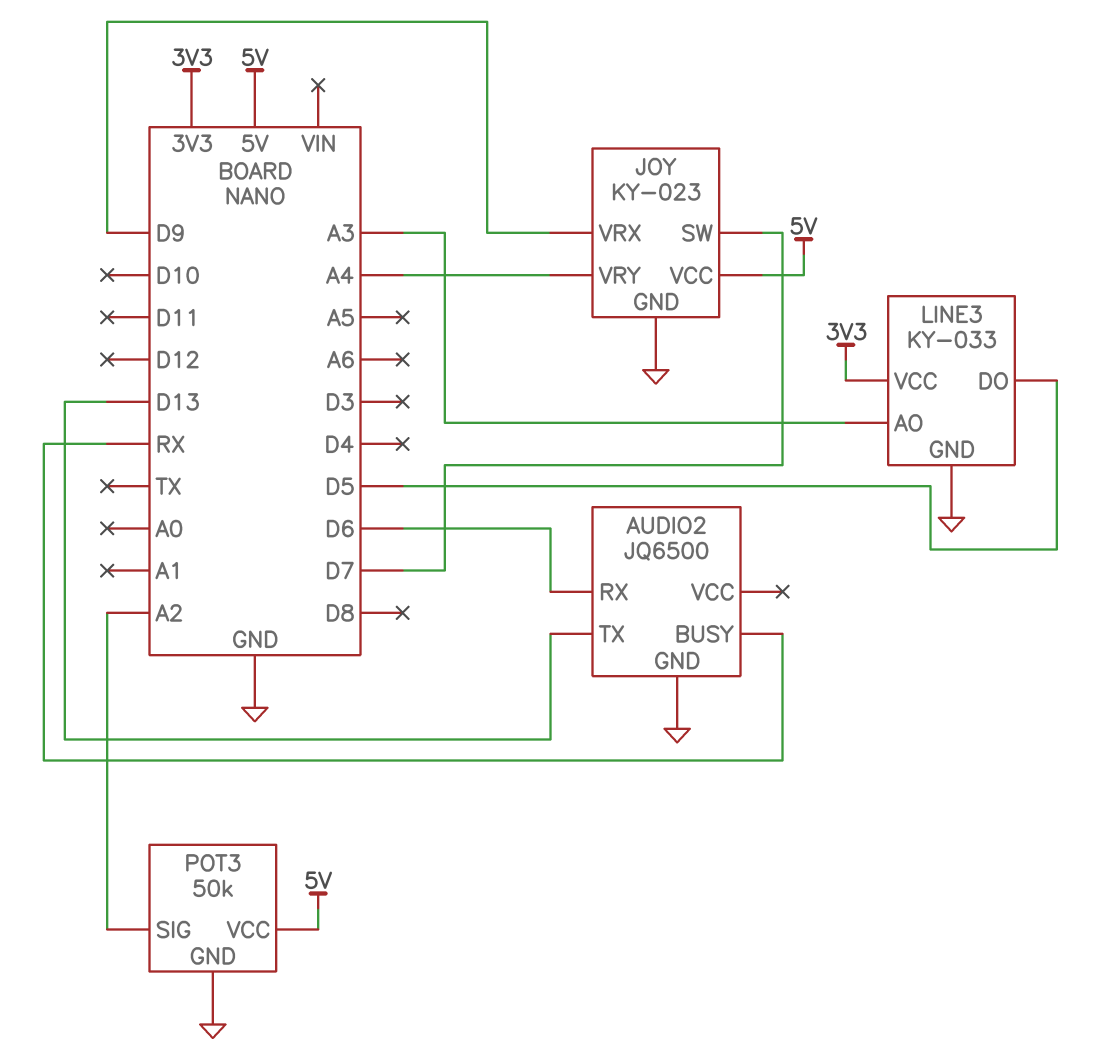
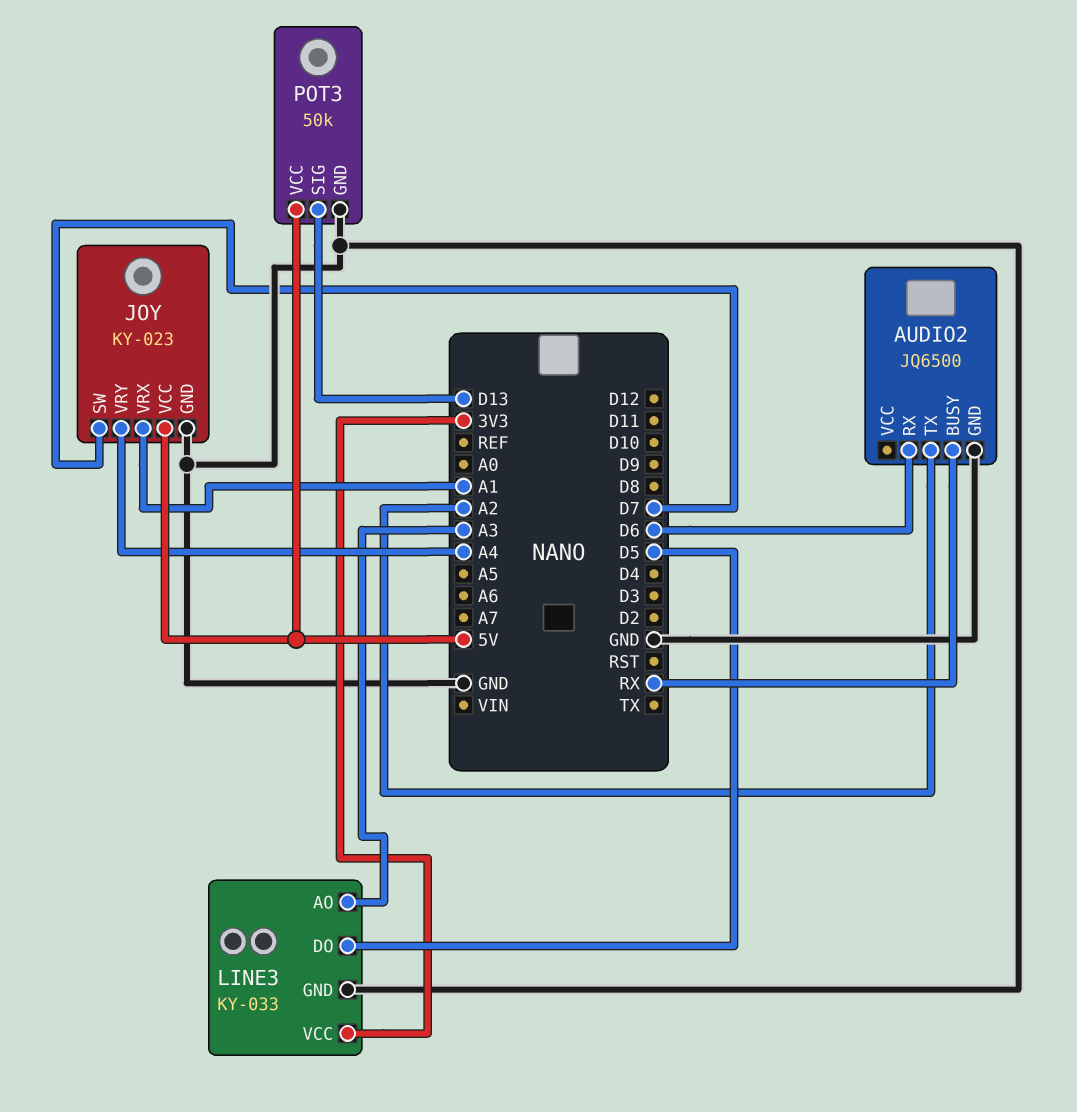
AUDIO2 pin TX: D13 -> A2
JOY pin VRX: D9 -> A1
POT3 pin SIG: A2 -> D13

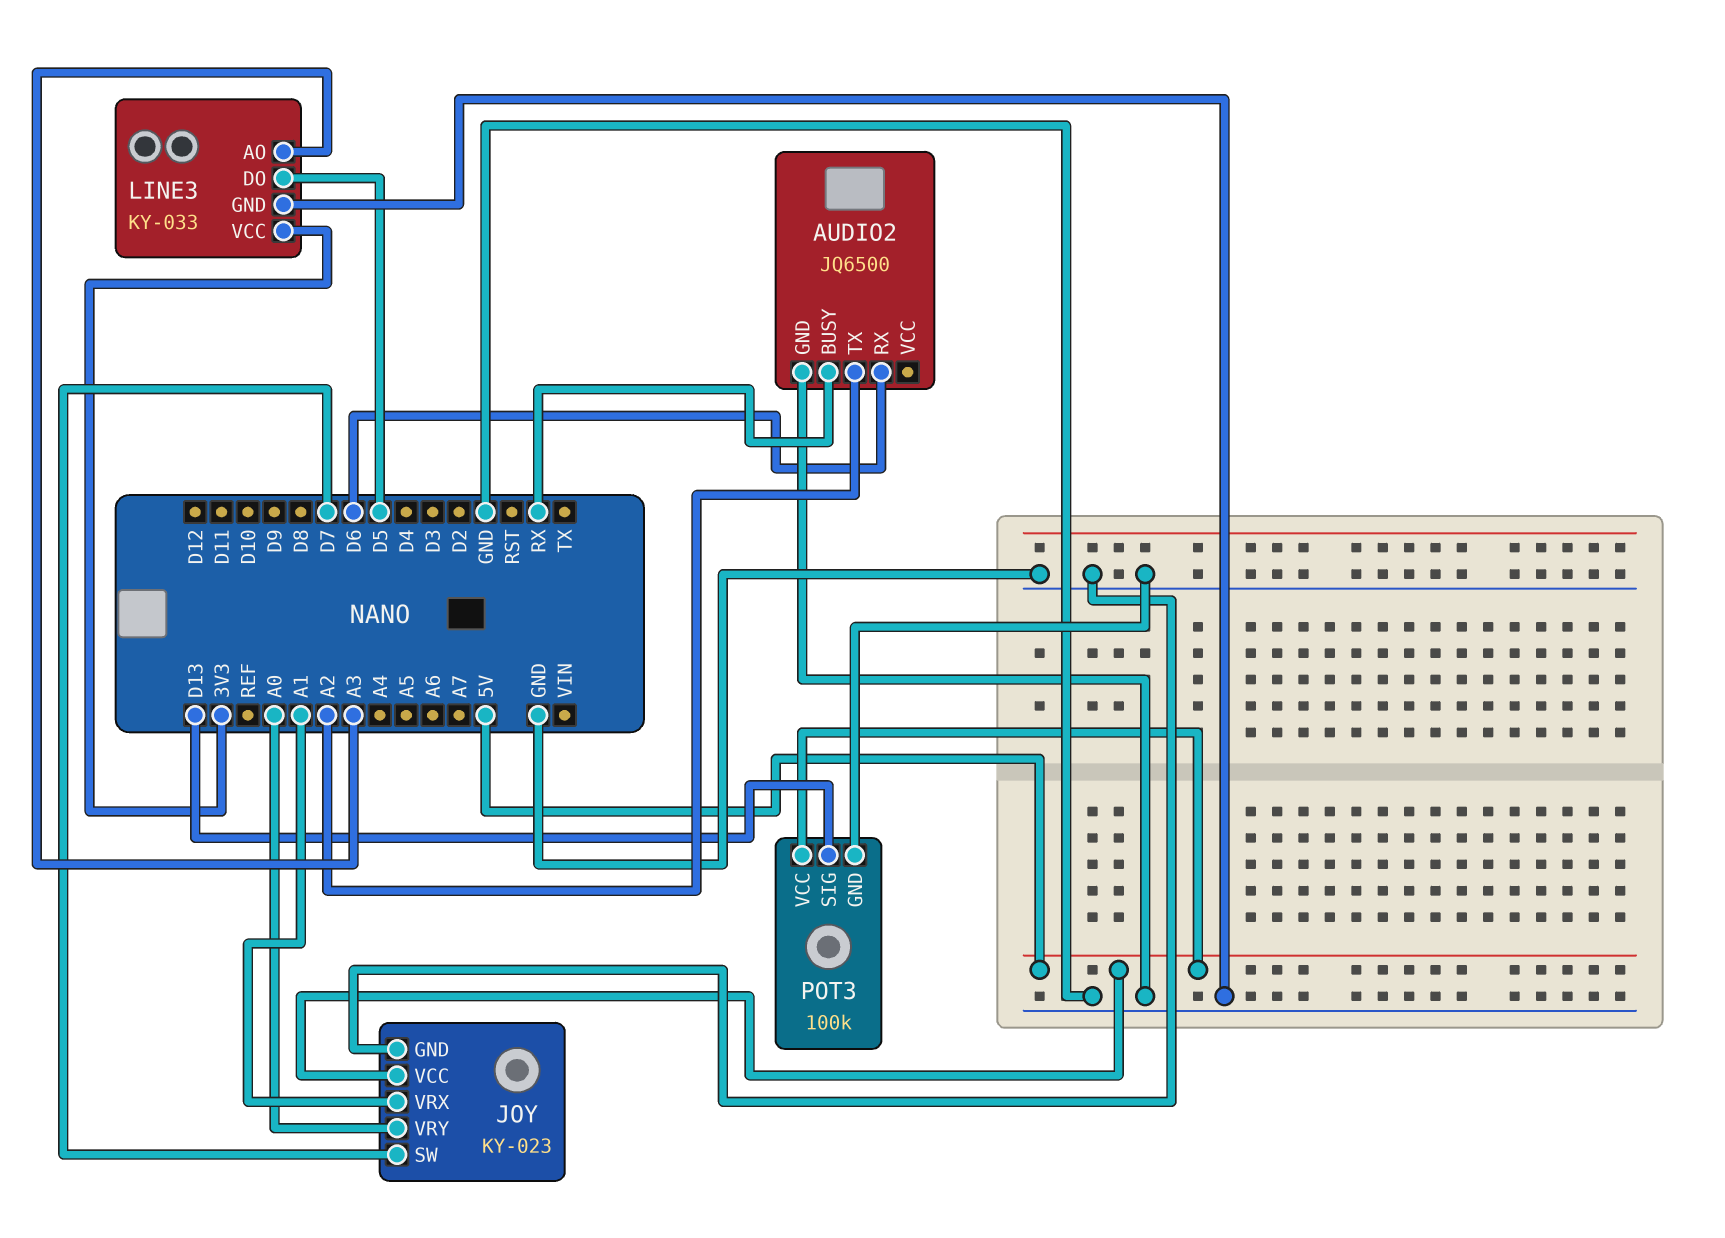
JOY pin VRY: A4 -> A0
POT3: 50k -> 100k

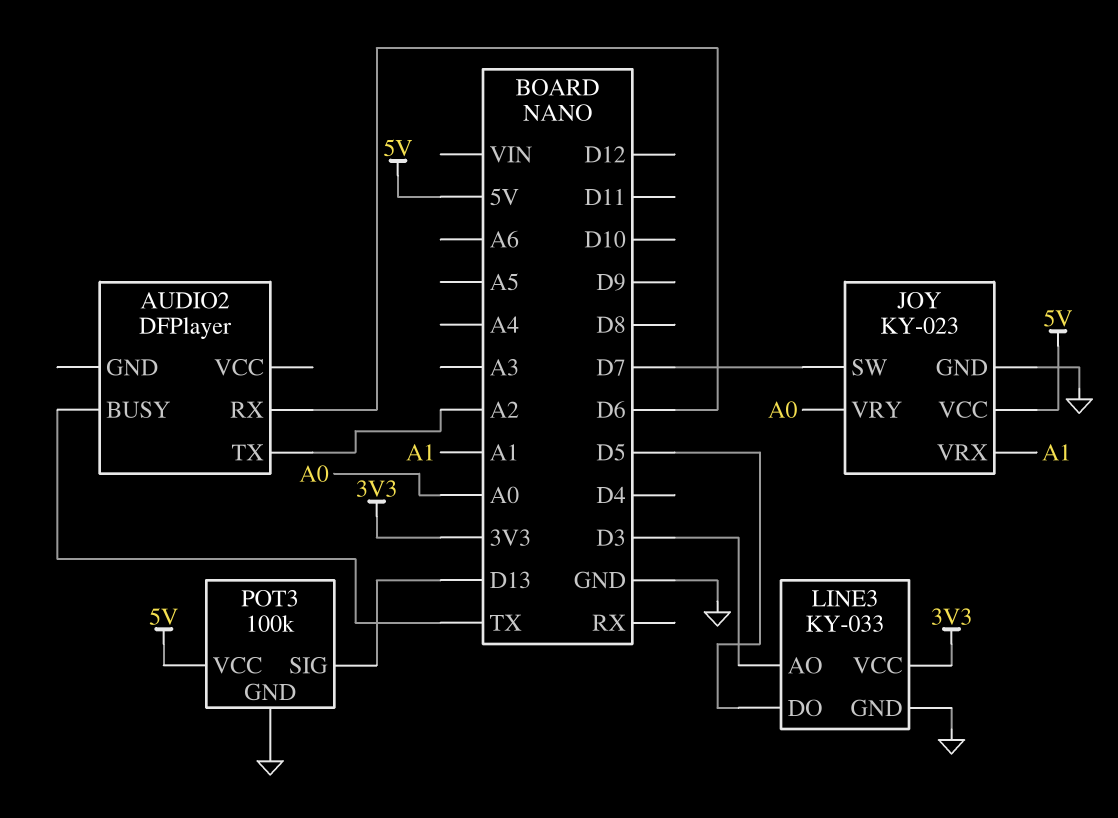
AUDIO2: JQ6500 -> DFPlayer
AUDIO2 pin BUSY: RX -> TX
AUDIO2 pin GND: GND -> none
LINE3 pin AO: A3 -> D3

